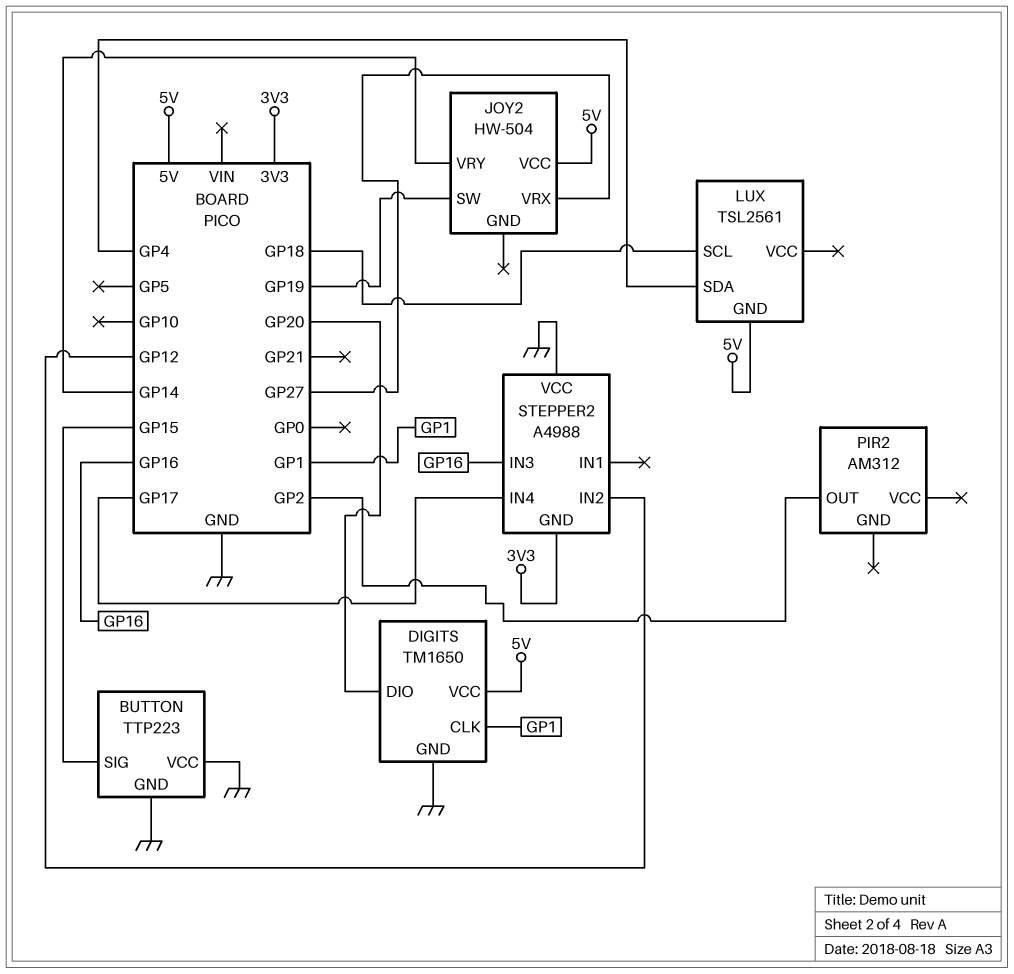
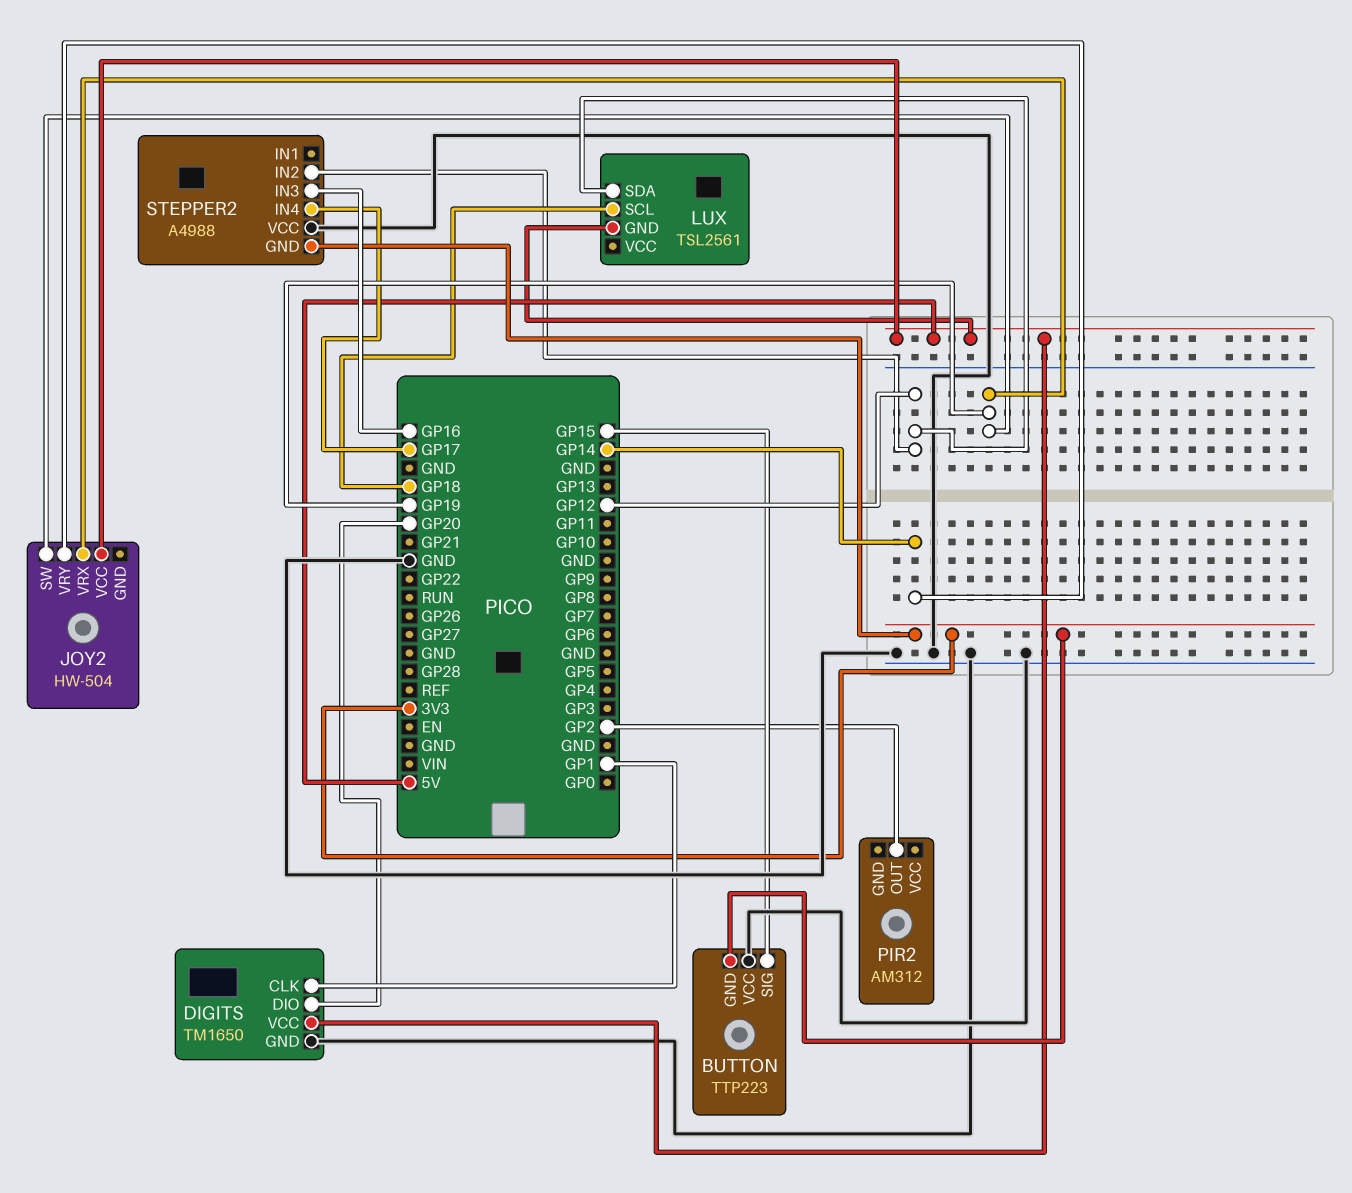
BUTTON pin GND: GND -> 3V3
JOY2 pin VRX: GP27 -> GP19
LUX pin SDA: GP4 -> GP12

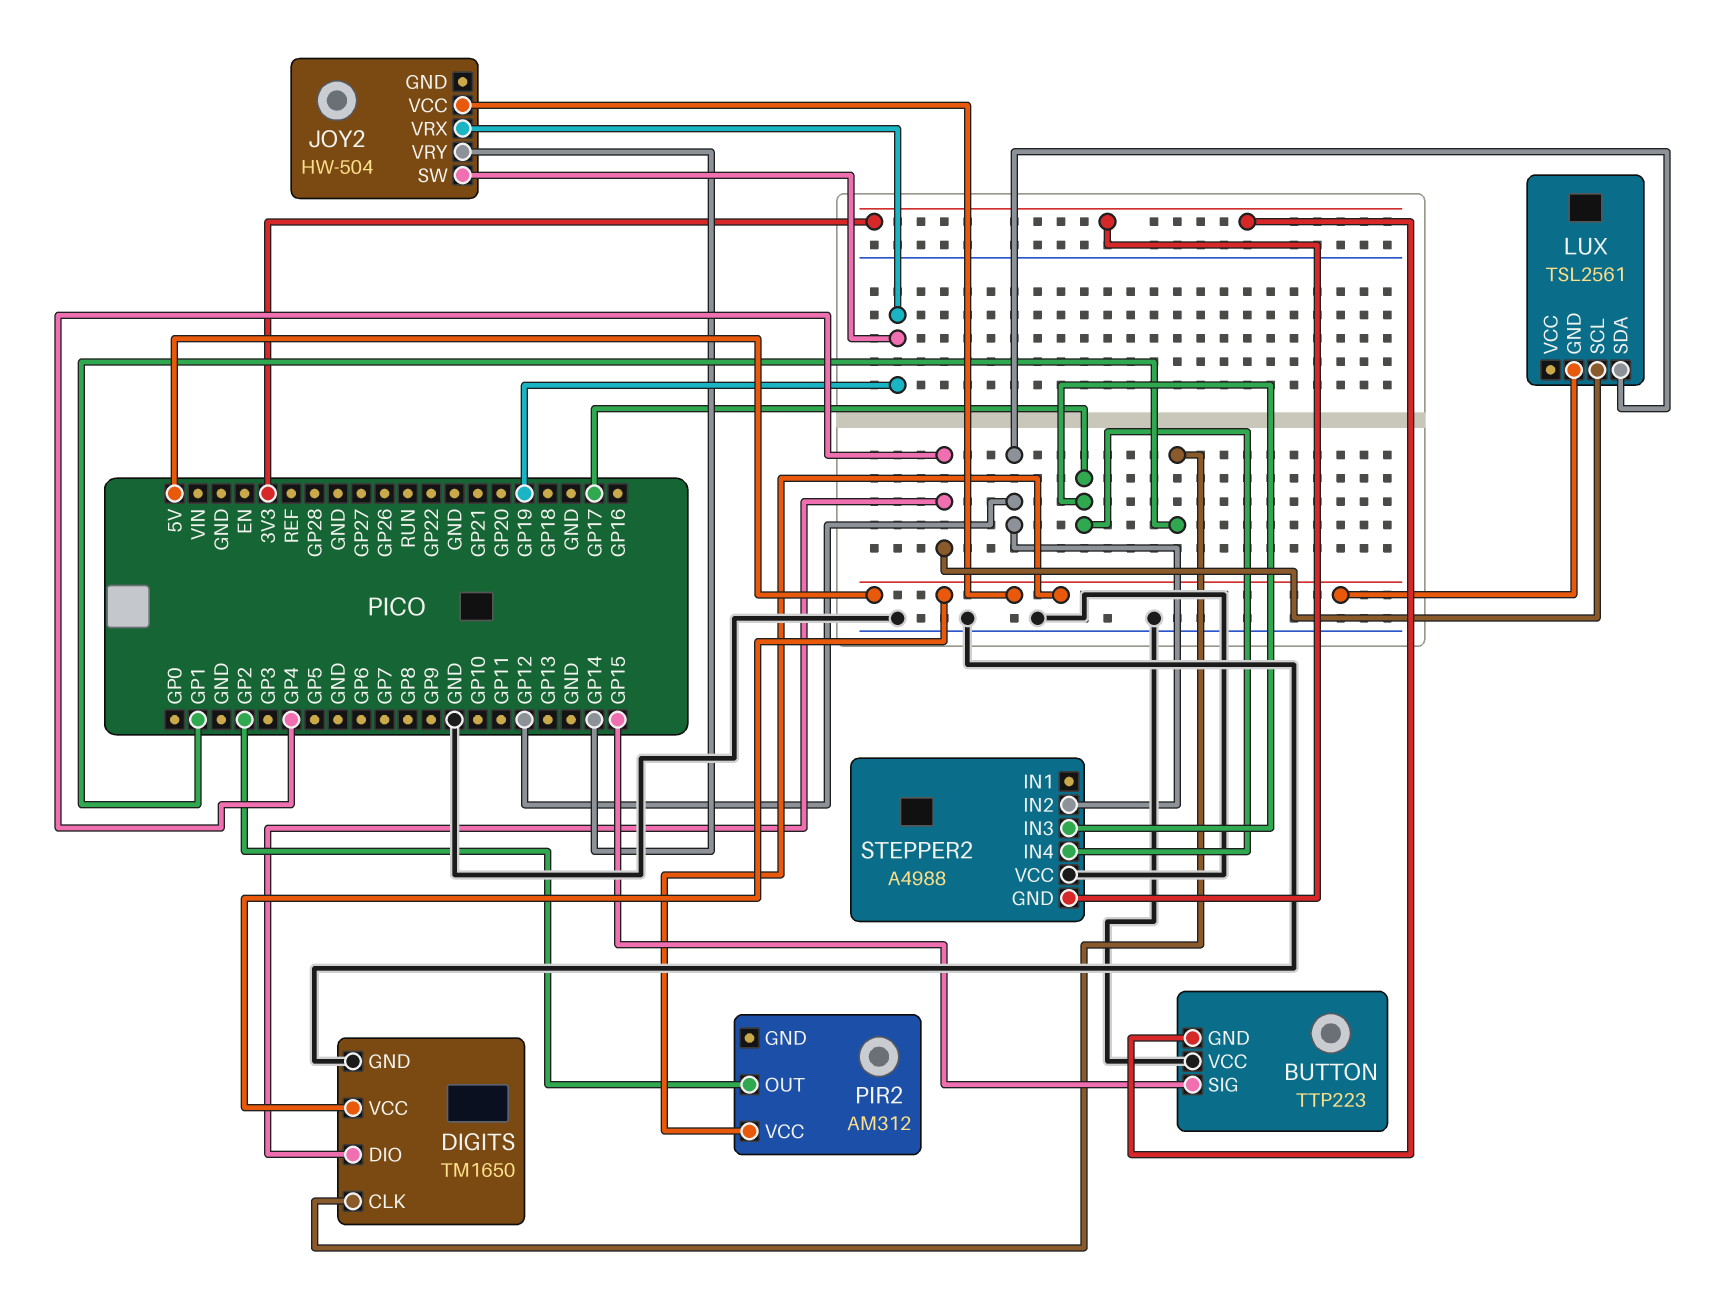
DIGITS pin DIO: GP20 -> GP4
LUX pin SCL: GP18 -> GP4
PIR2 pin VCC: none -> 5V
STEPPER2 pin IN3: GP16 -> GP17

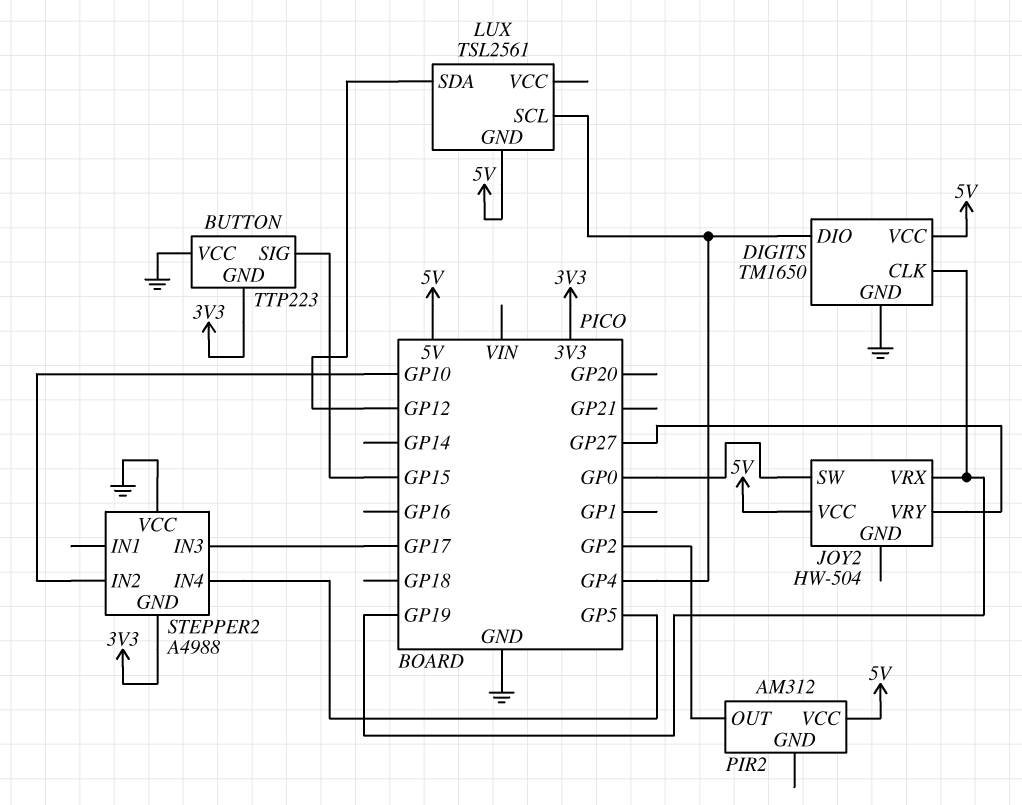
DIGITS pin CLK: GP1 -> GP19
JOY2 pin SW: GP19 -> GP0
JOY2 pin VRY: GP14 -> GP27
STEPPER2 pin IN2: GP12 -> GP10
STEPPER2 pin IN4: GP17 -> GP5

